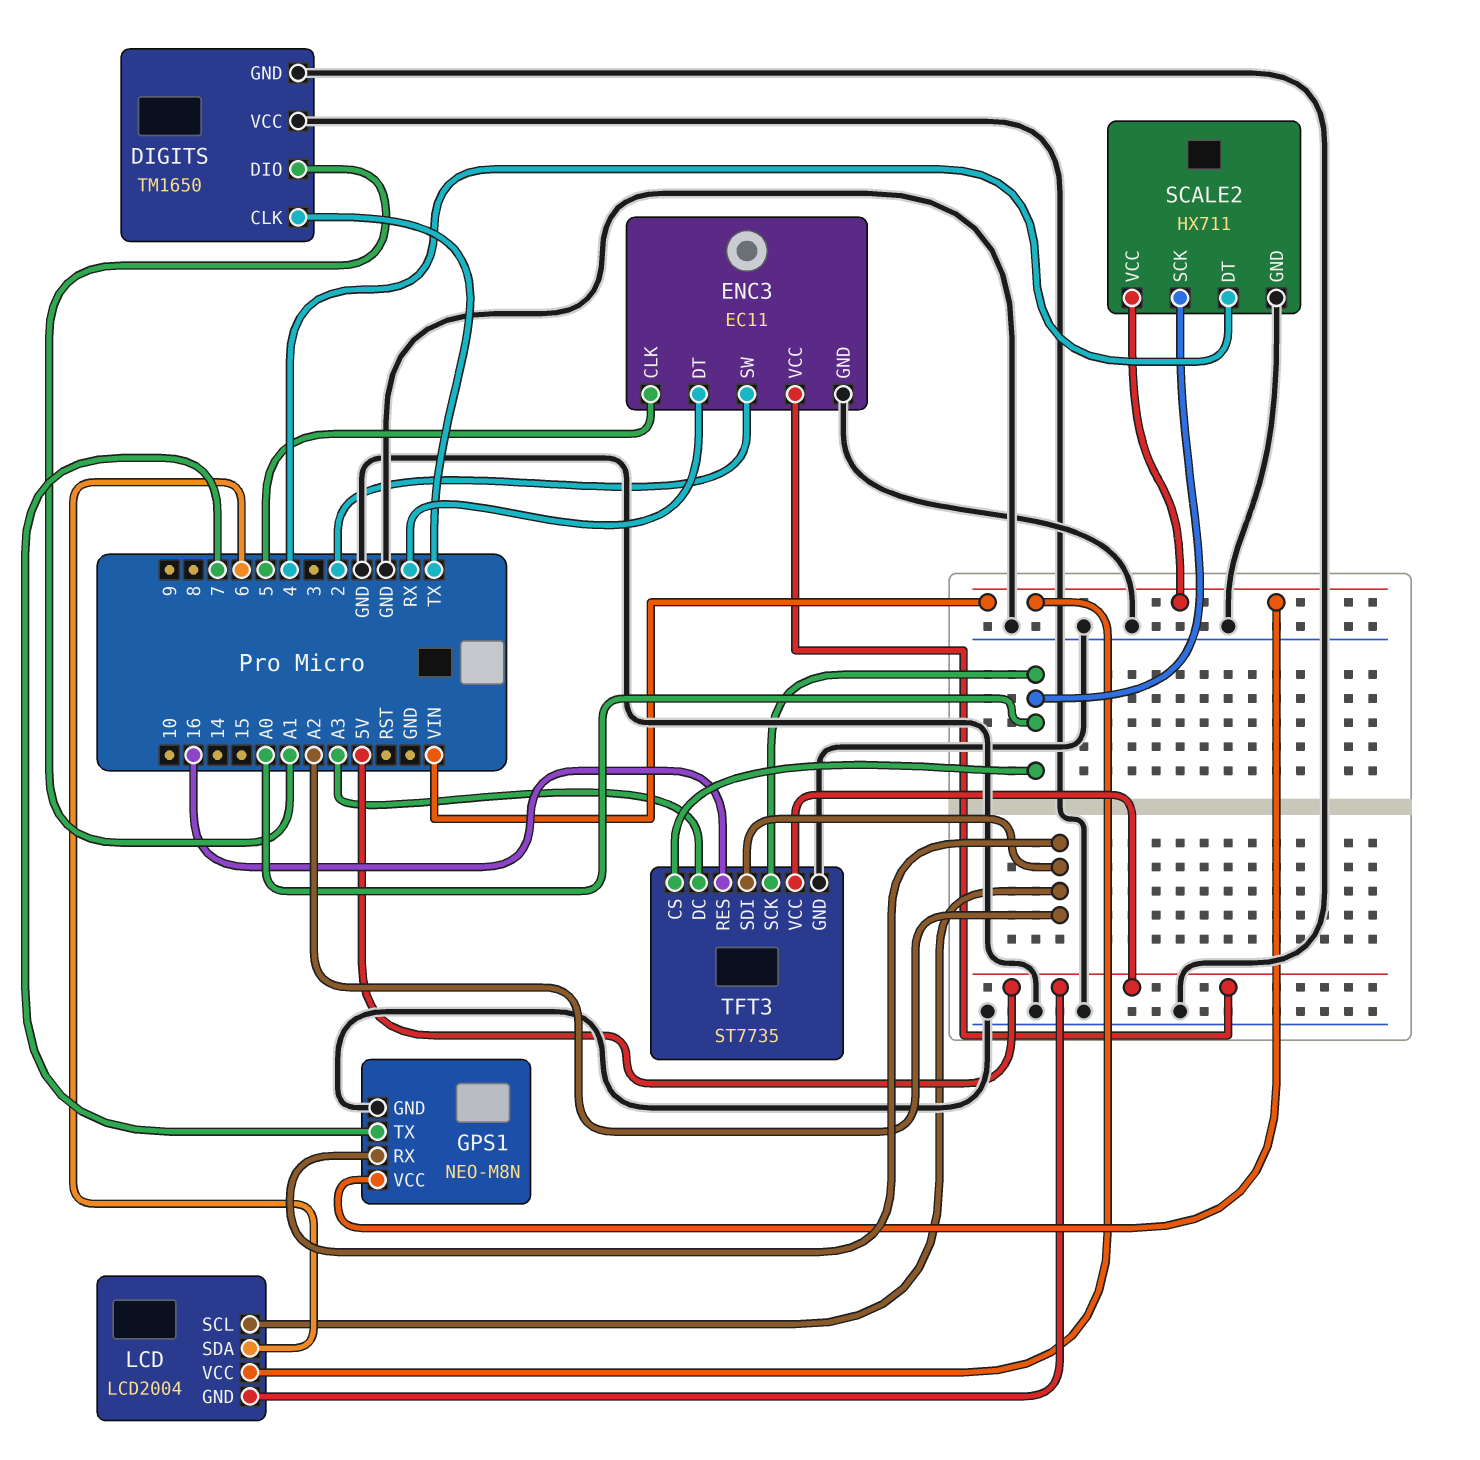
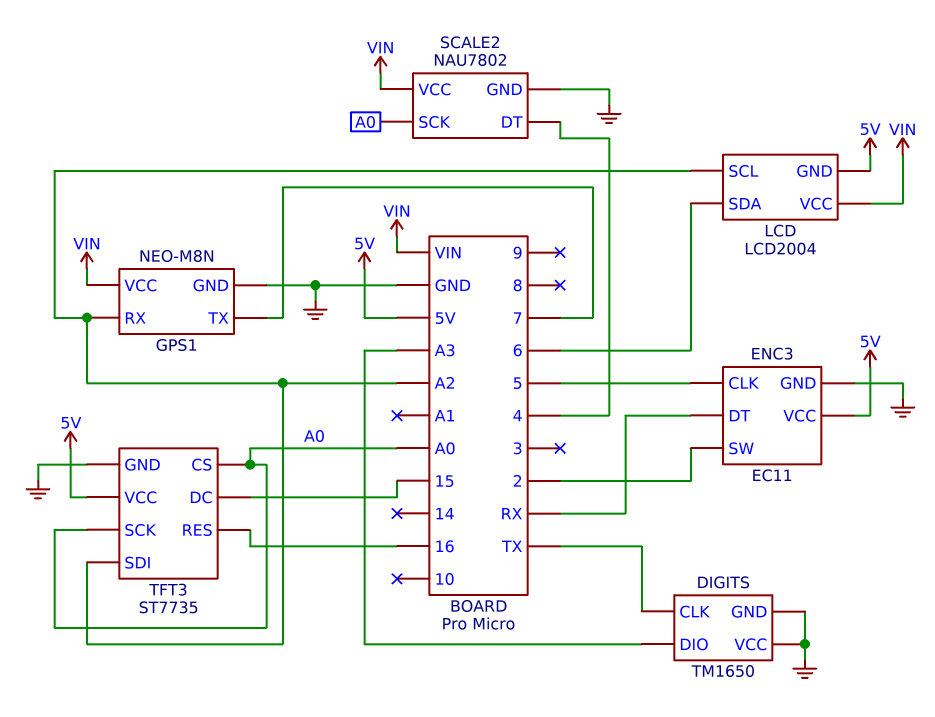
DIGITS pin DIO: A1 -> A3
SCALE2: HX711 -> NAU7802
TFT3 pin DC: A3 -> 15

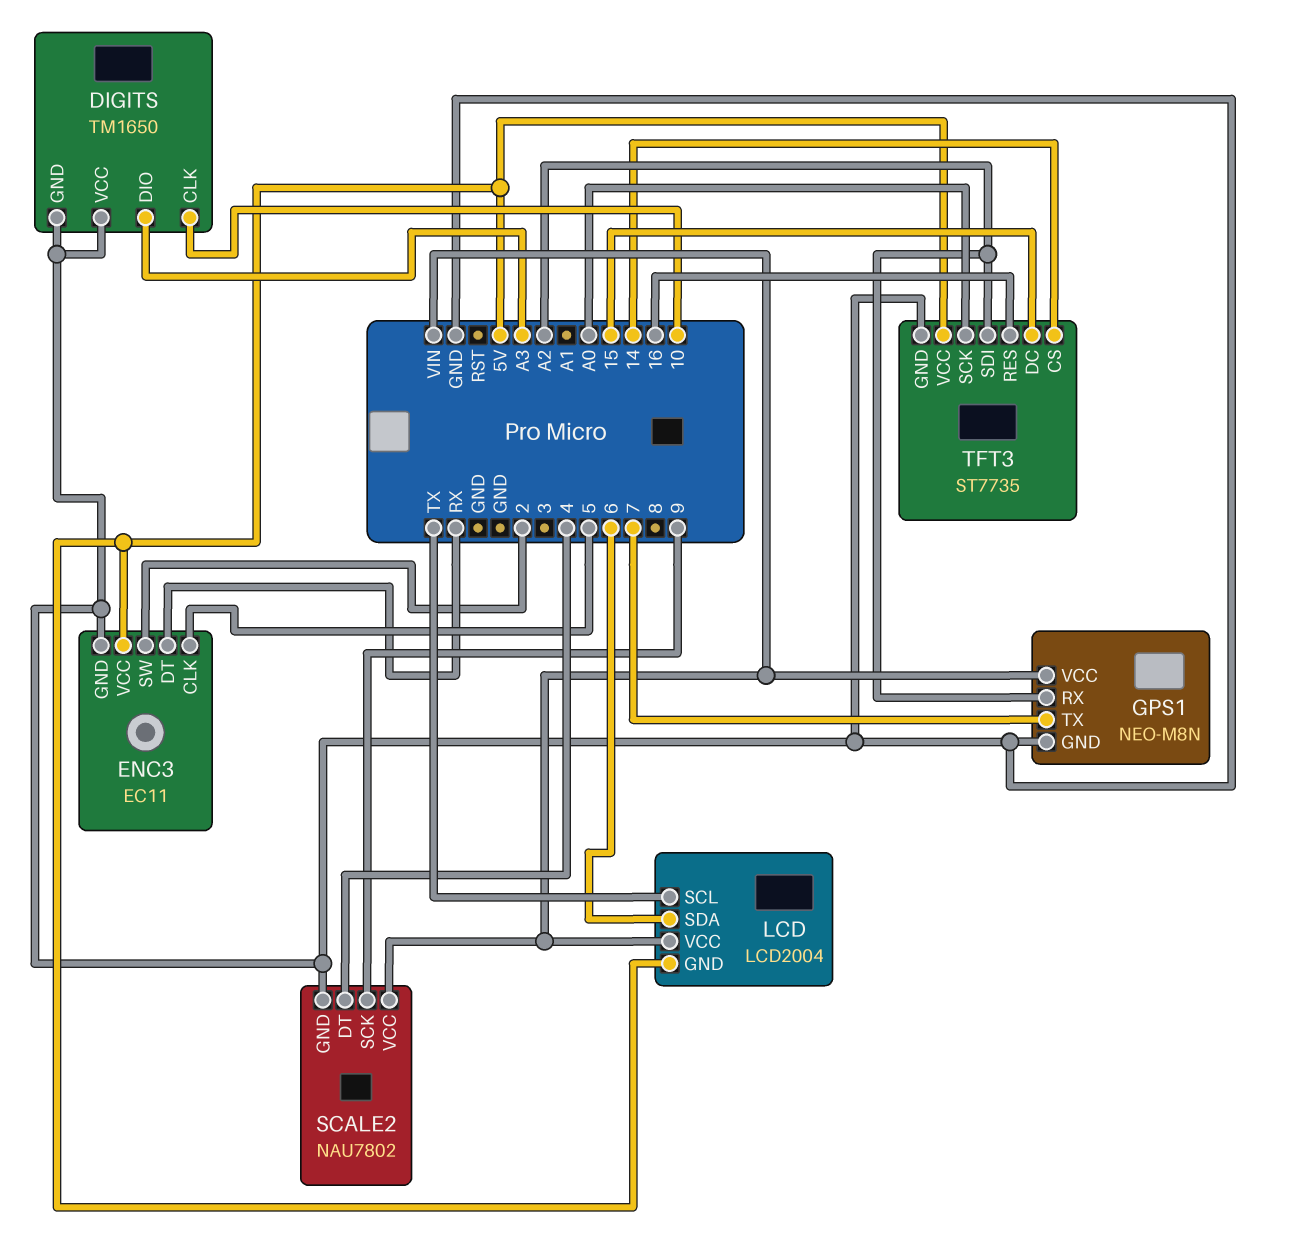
DIGITS pin CLK: TX -> 10
LCD pin SCL: A2 -> TX
SCALE2 pin SCK: A0 -> 9
TFT3 pin CS: A0 -> 14

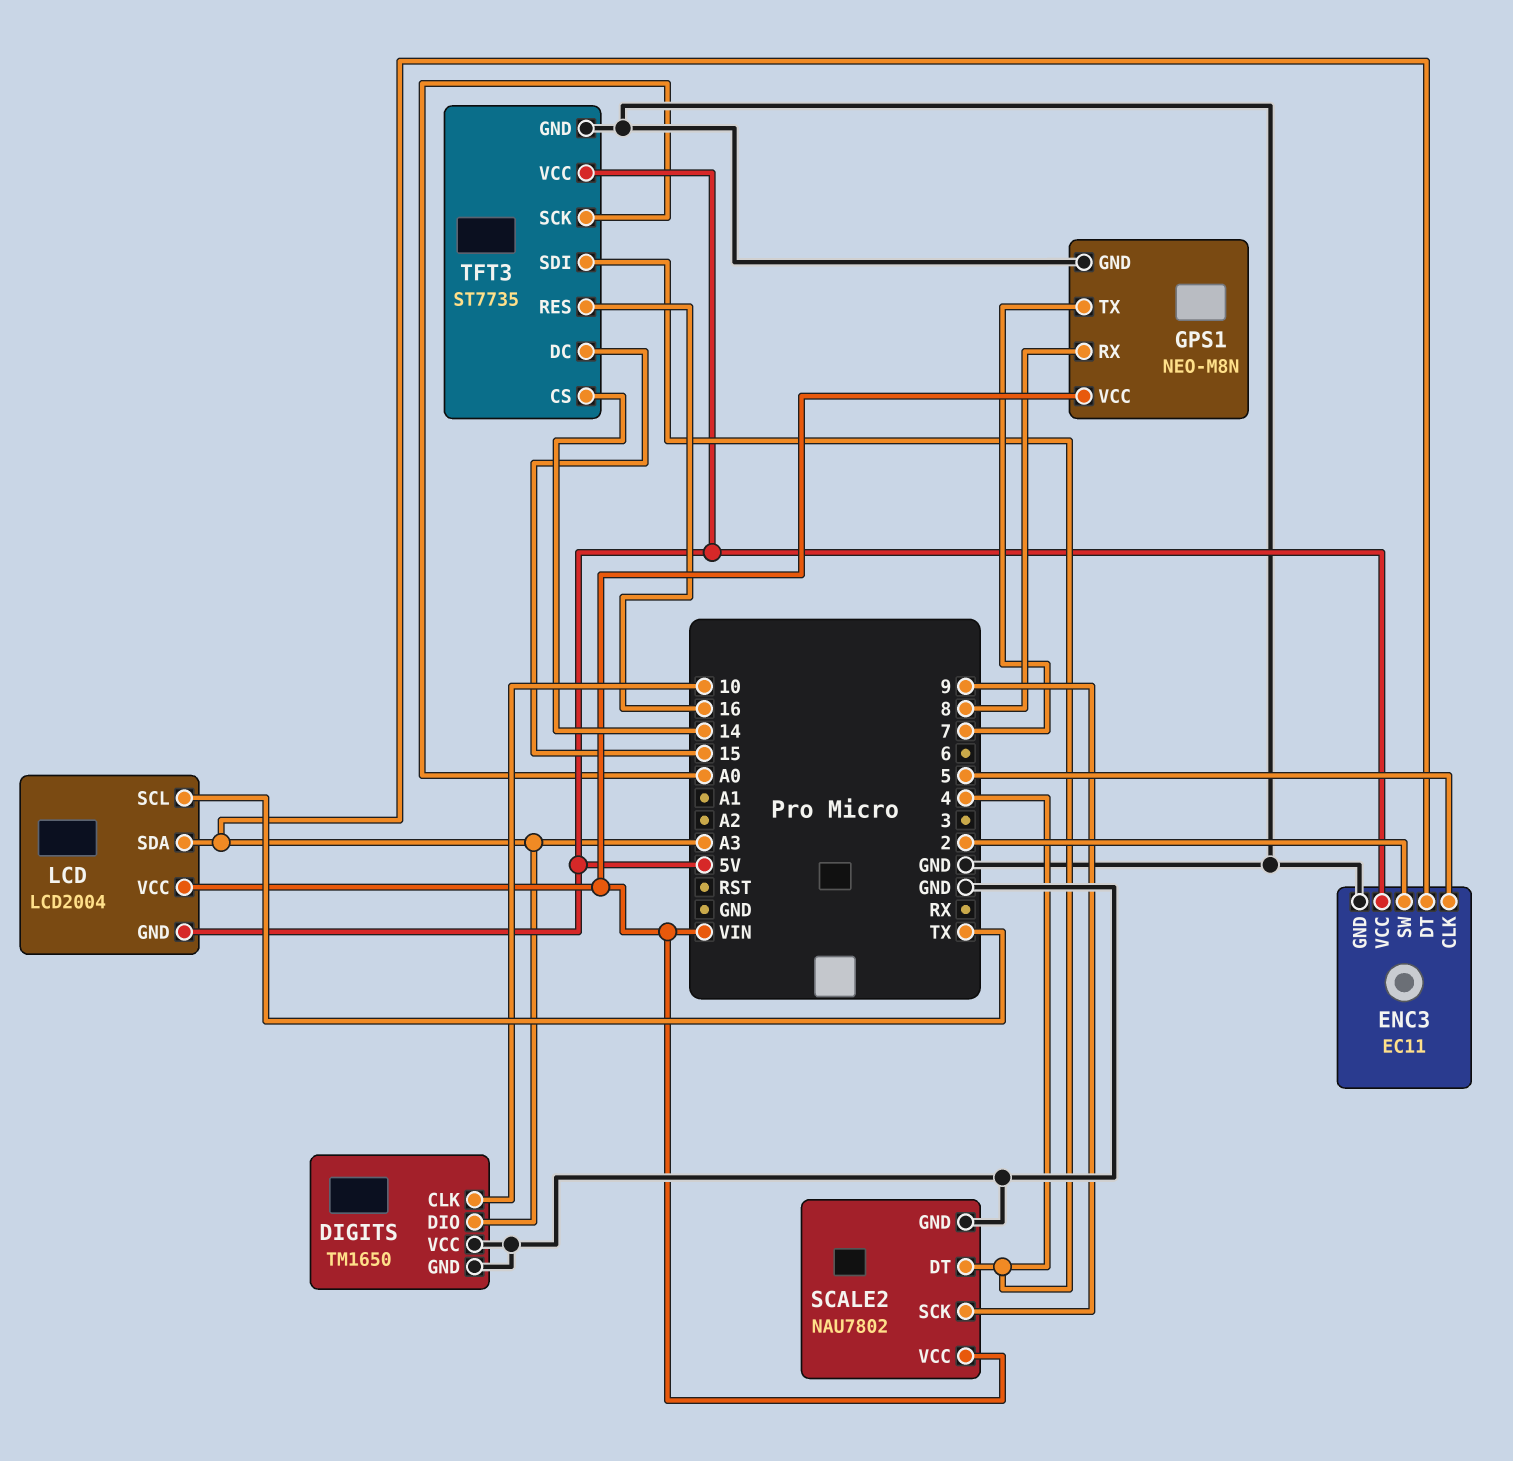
ENC3 pin DT: RX -> A3
GPS1 pin RX: A2 -> 8
LCD pin SDA: 6 -> A3
TFT3 pin SDI: A2 -> 4

